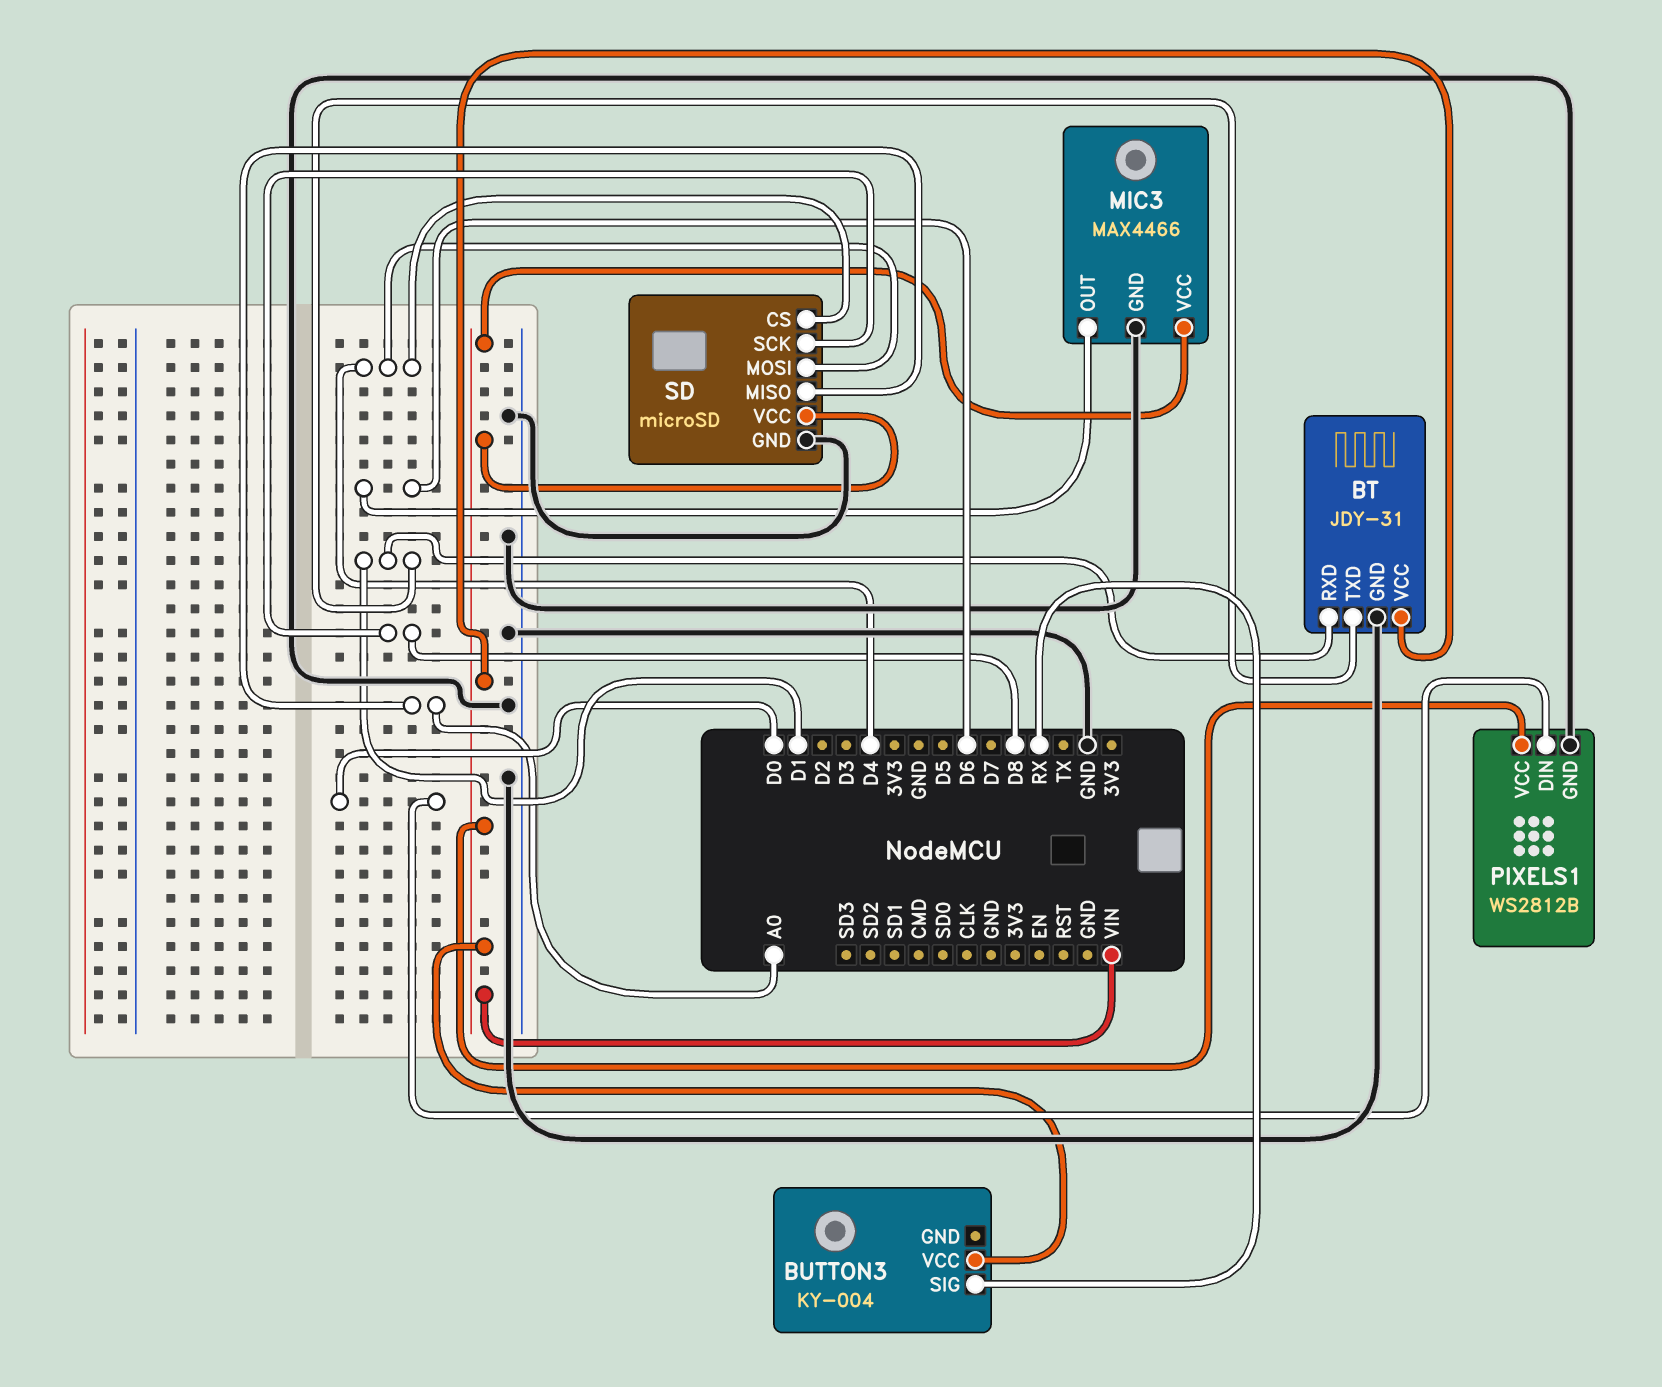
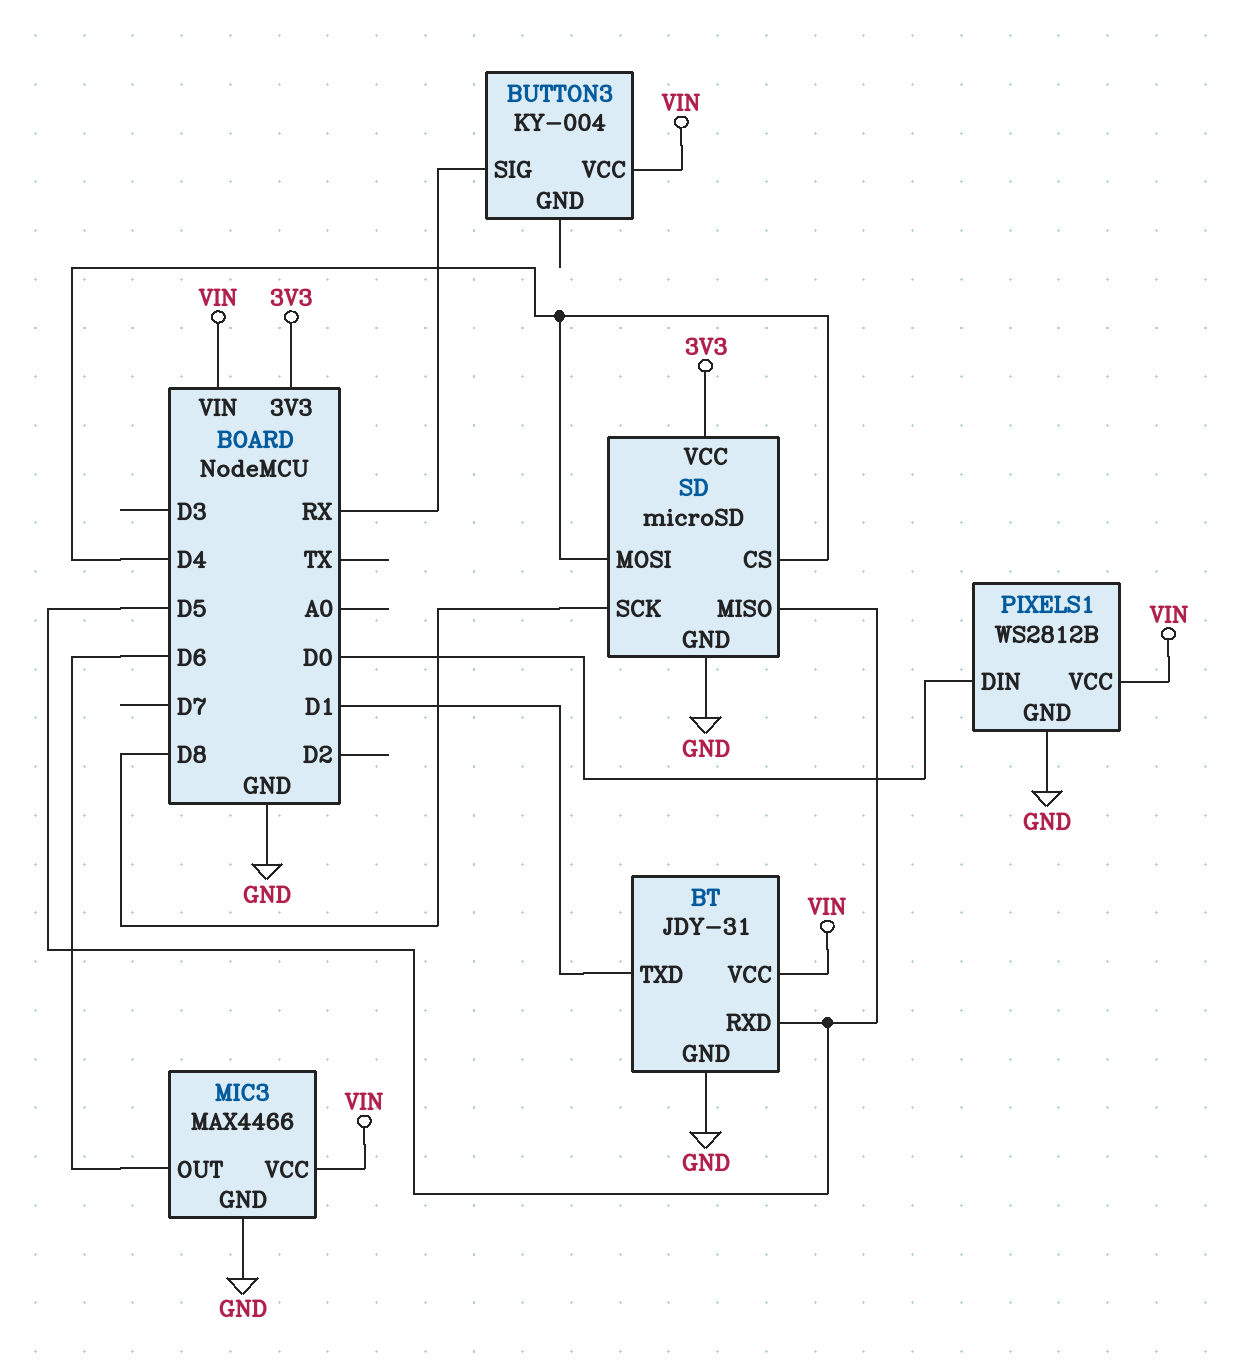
BT pin RXD: D1 -> D5
SD pin MISO: A0 -> D5
SD pin VCC: VIN -> 3V3

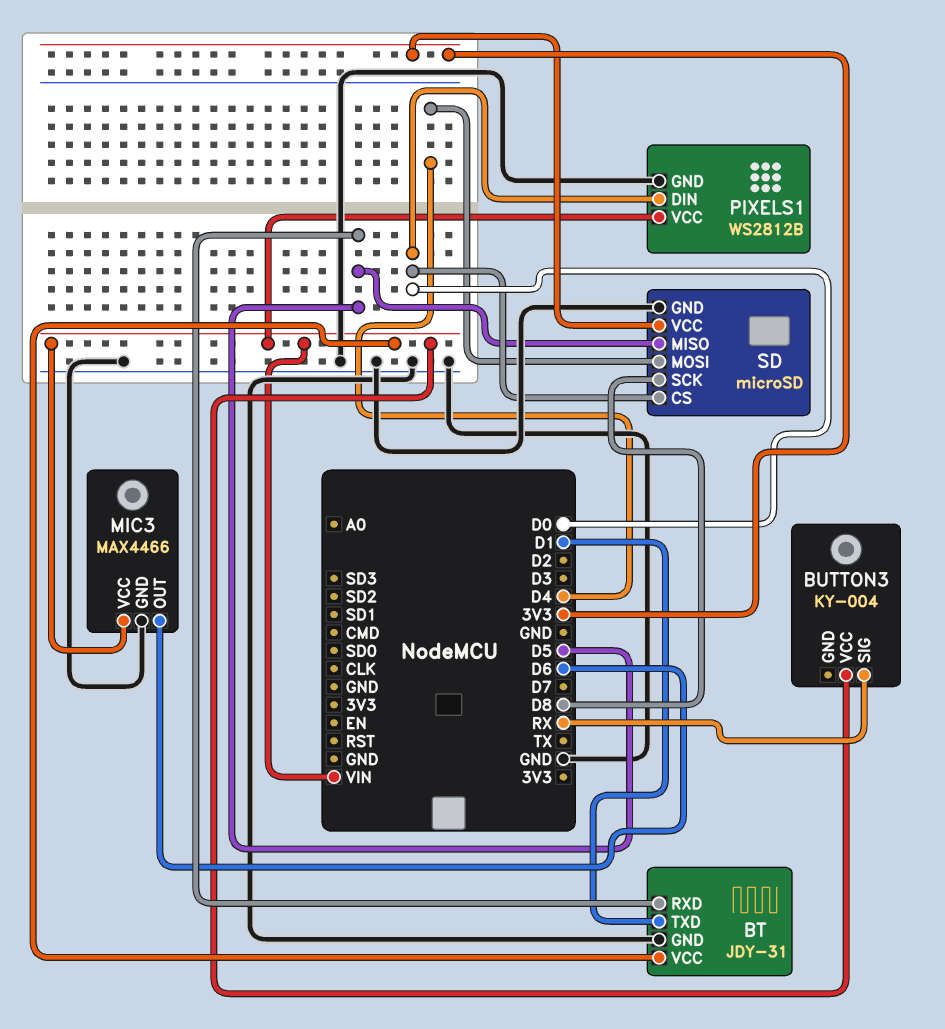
SD pin CS: D4 -> D0

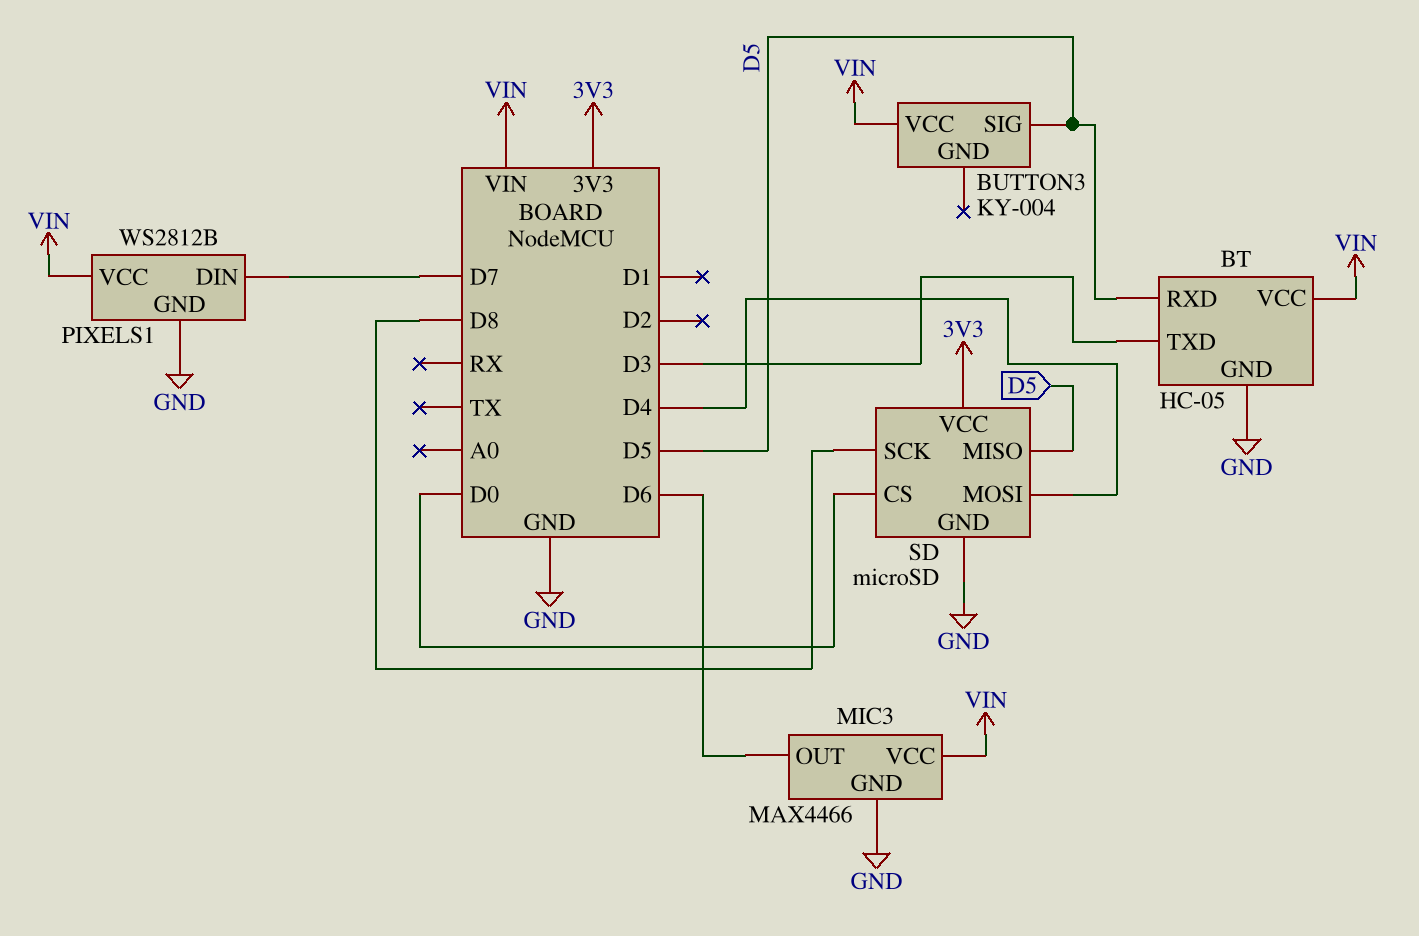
BT: JDY-31 -> HC-05
BT pin TXD: D1 -> D3
BUTTON3 pin SIG: RX -> D5
PIXELS1 pin DIN: D0 -> D7

